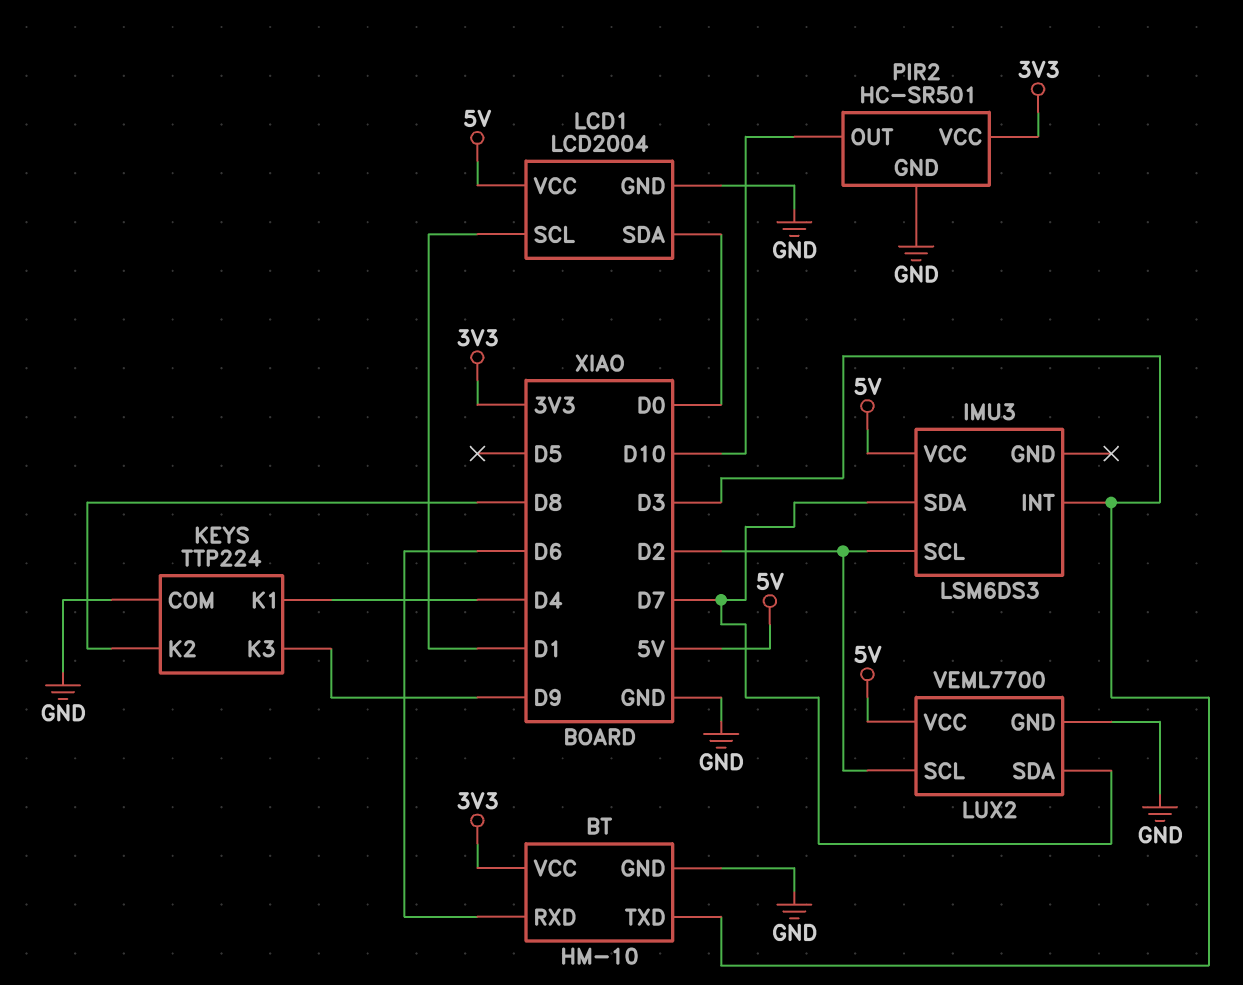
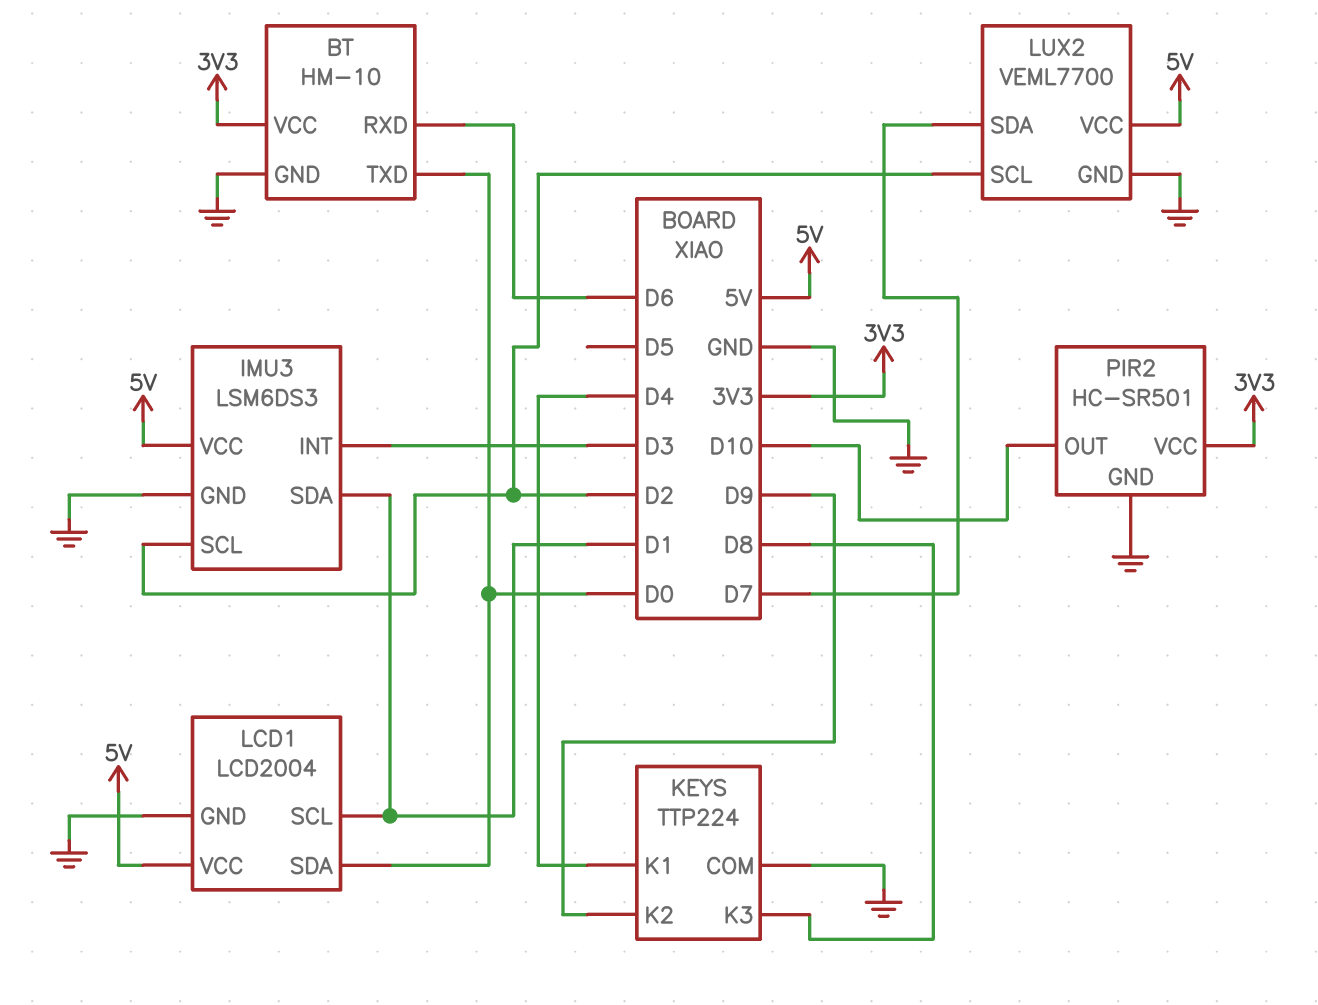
BT pin TXD: D3 -> D0
IMU3 pin GND: none -> GND
IMU3 pin SDA: D7 -> D1
KEYS pin K2: D8 -> D9
KEYS pin K3: D9 -> D8

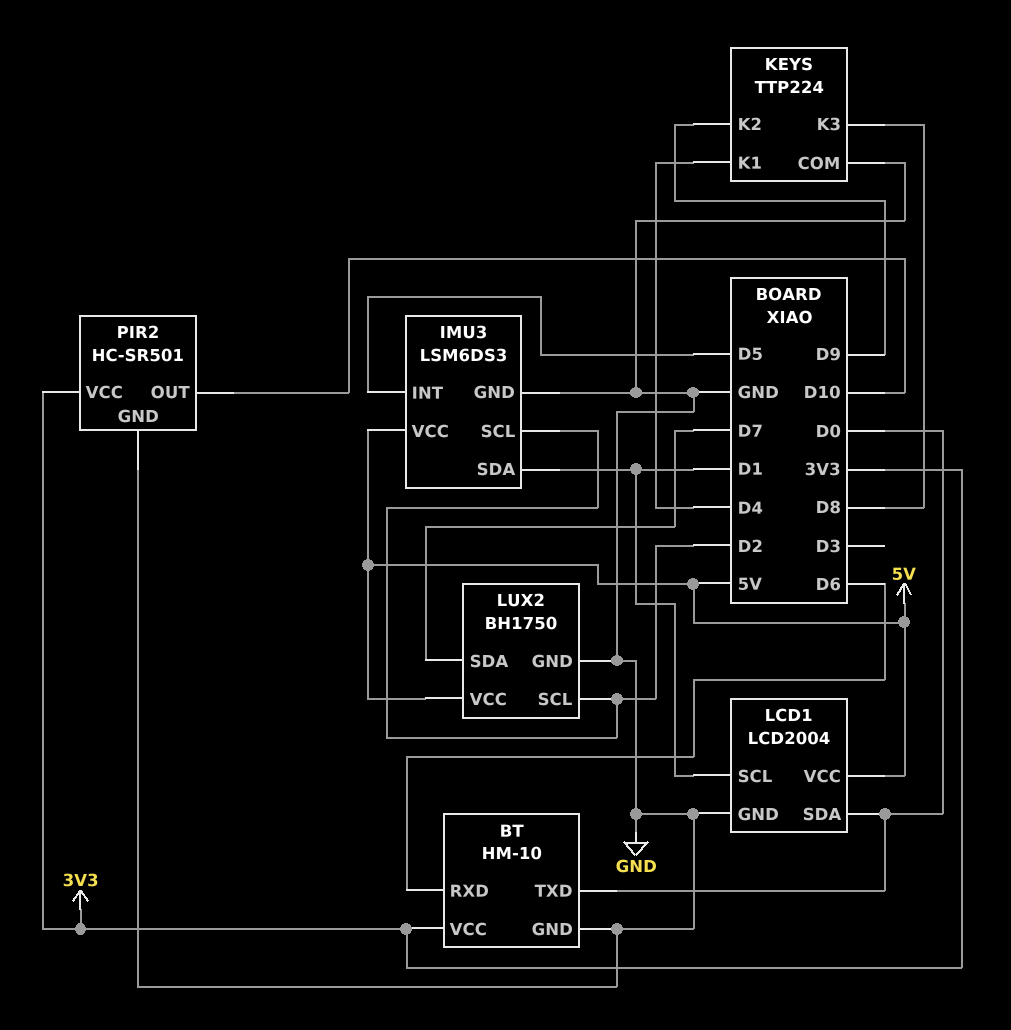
IMU3 pin INT: D3 -> D5
LUX2: VEML7700 -> BH1750

